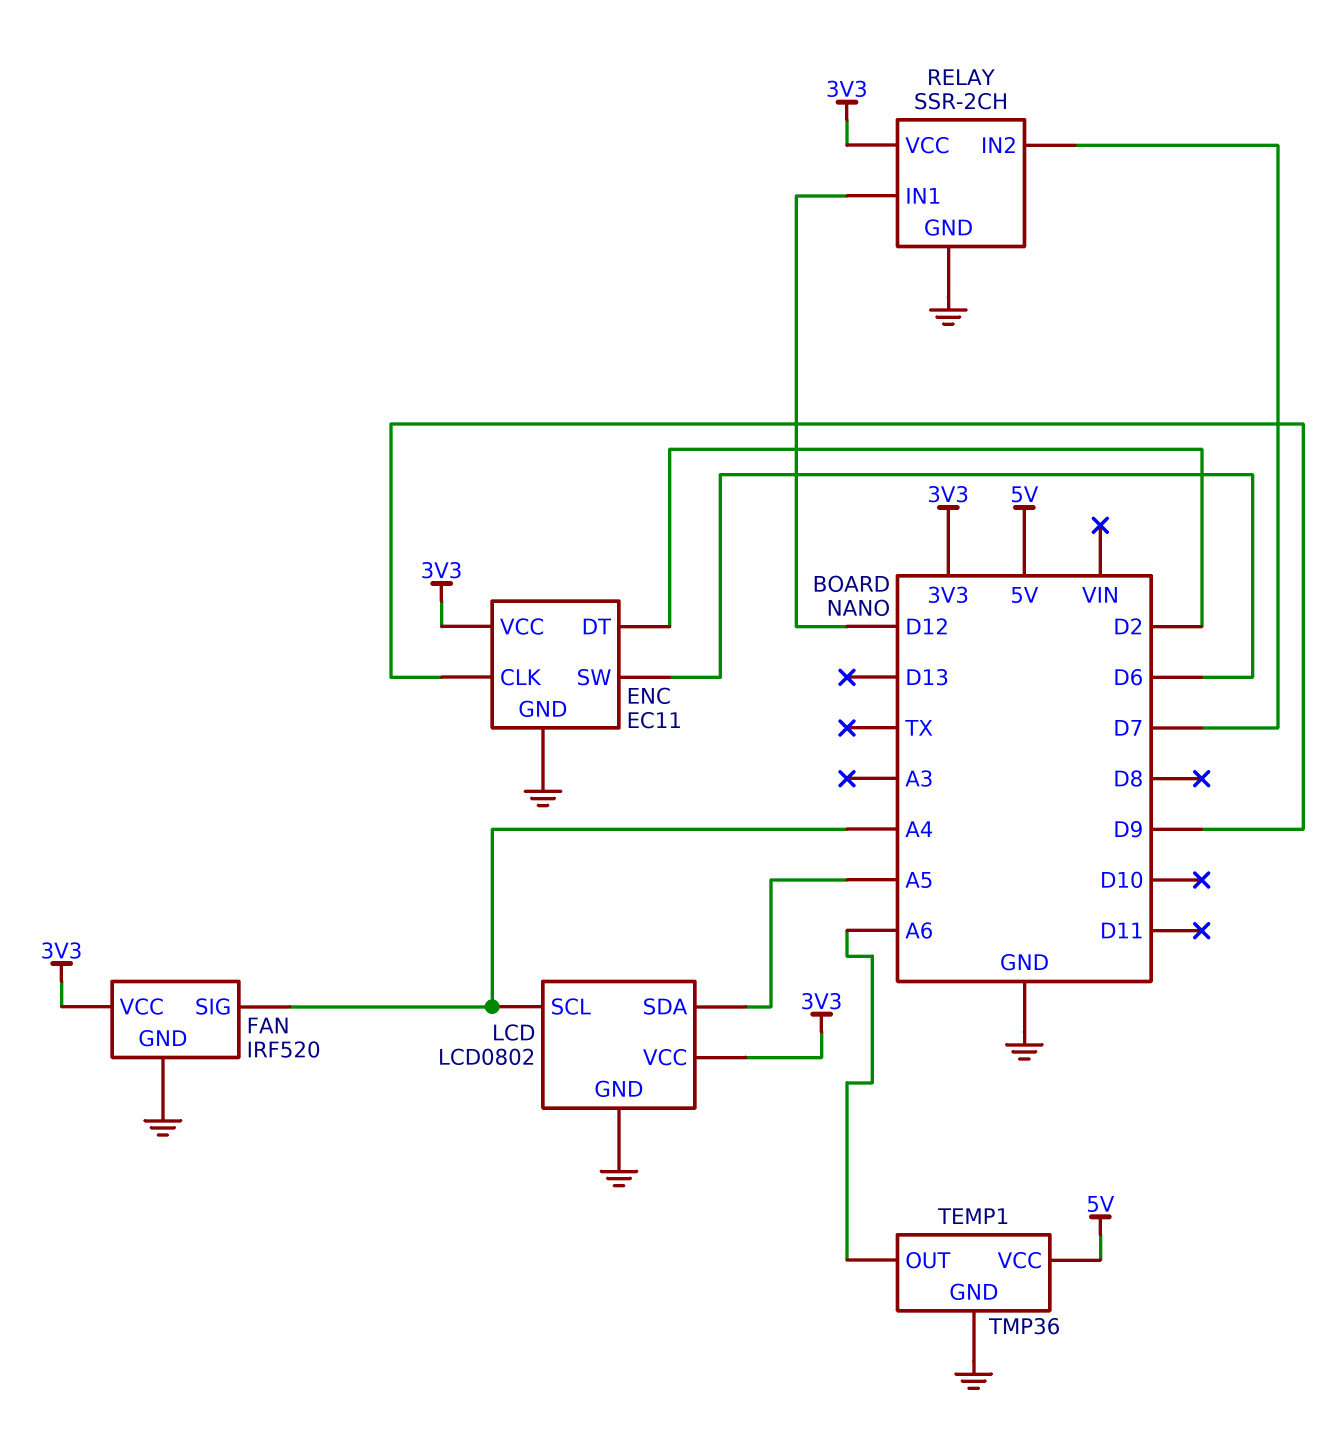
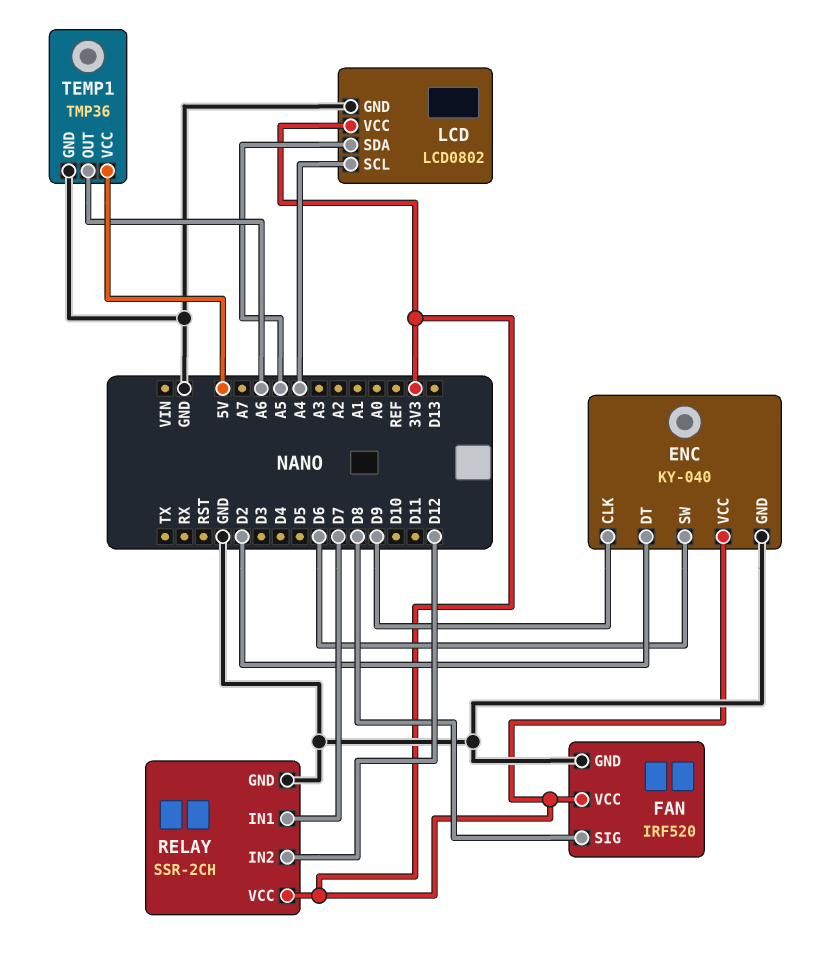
ENC: EC11 -> KY-040
FAN pin SIG: A4 -> D8
RELAY pin IN1: D12 -> D7
RELAY pin IN2: D7 -> D12

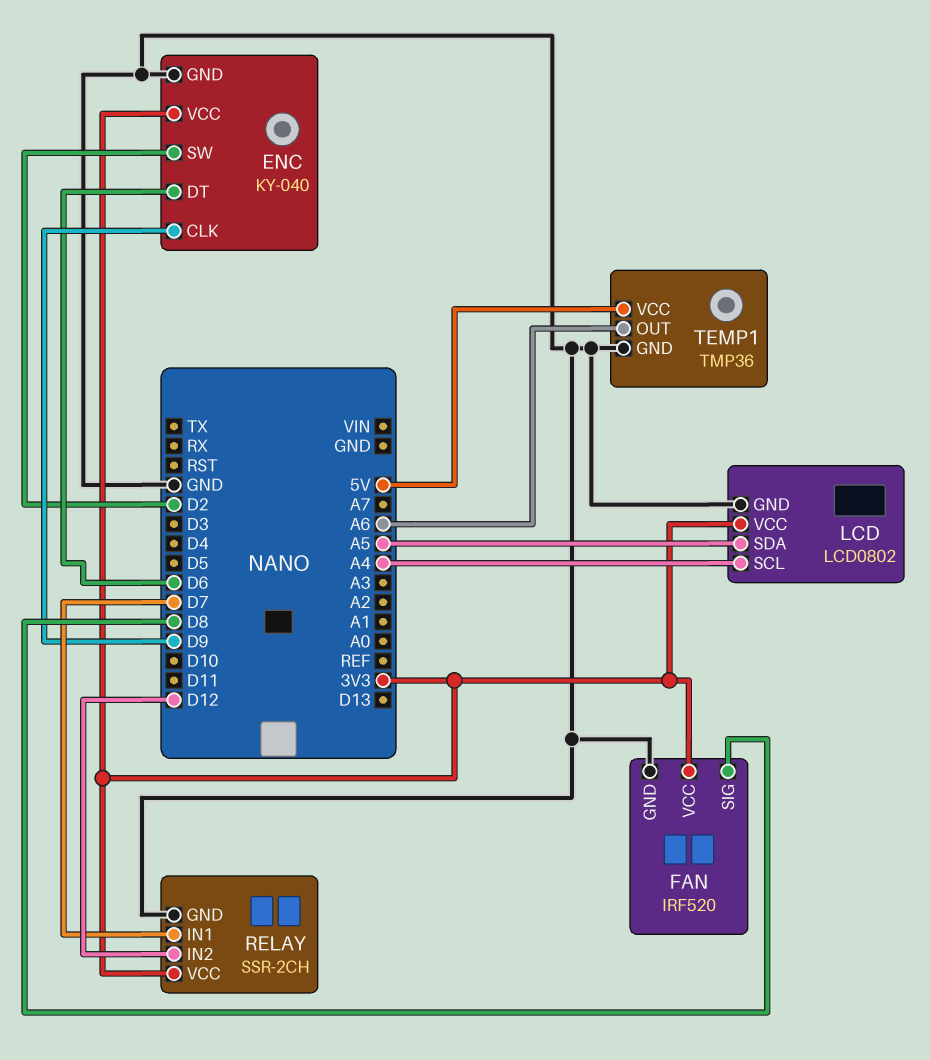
ENC pin DT: D2 -> D6
ENC pin SW: D6 -> D2

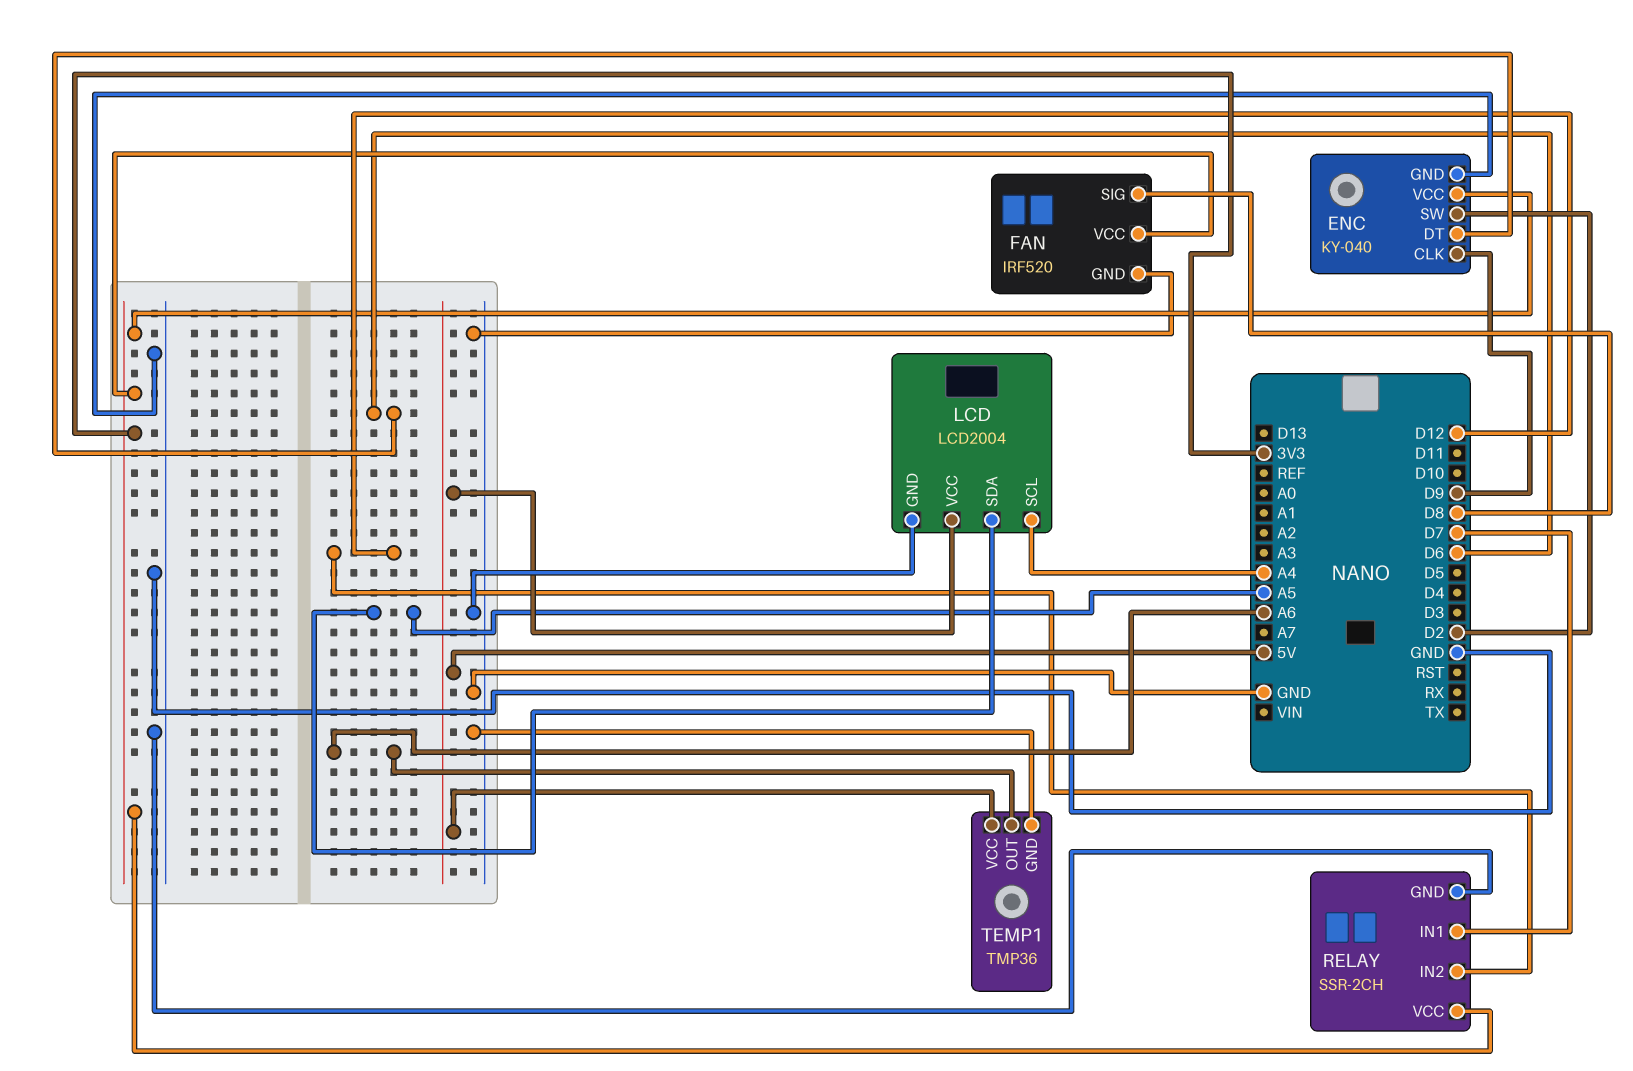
LCD: LCD0802 -> LCD2004
LCD pin VCC: 3V3 -> 5V

